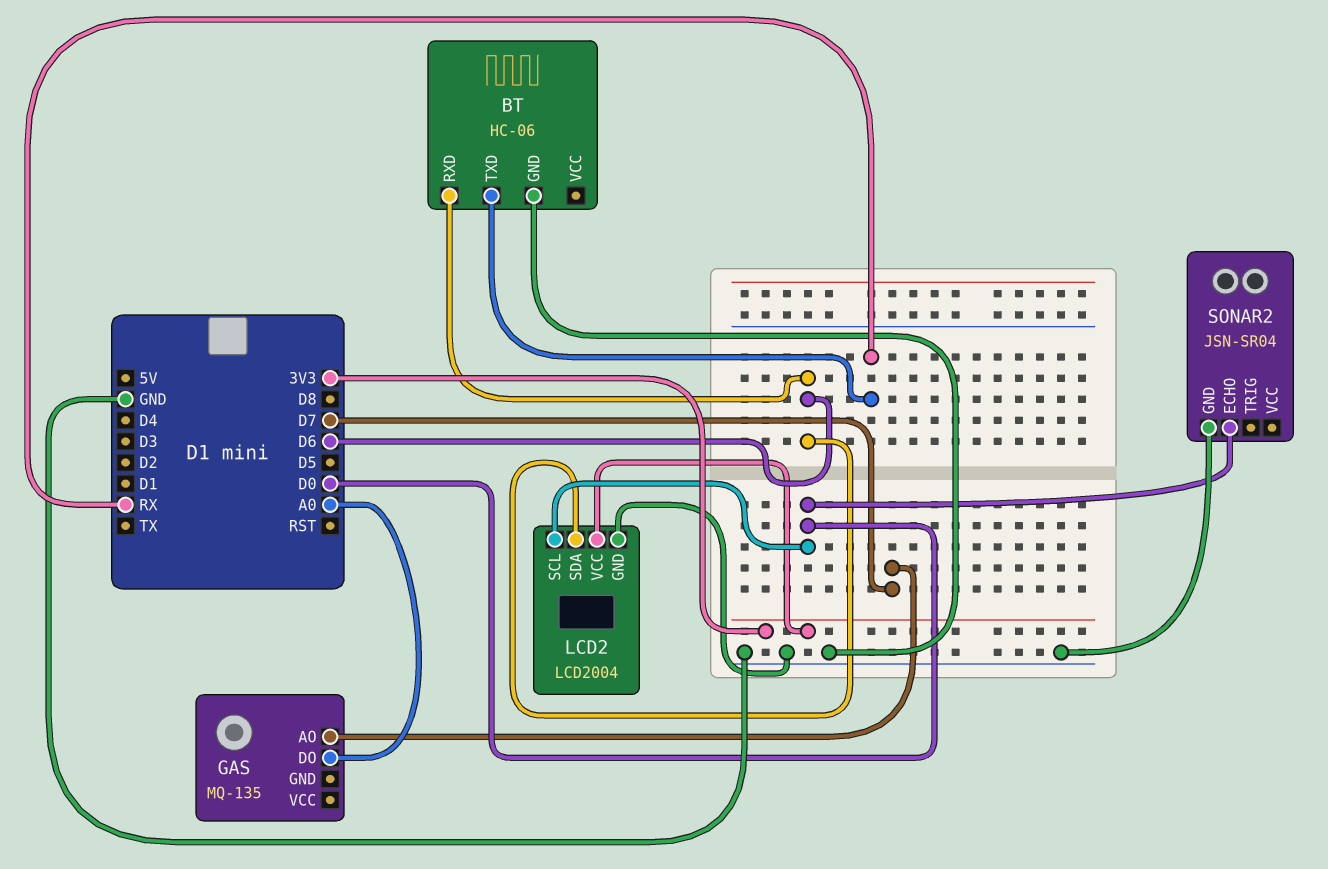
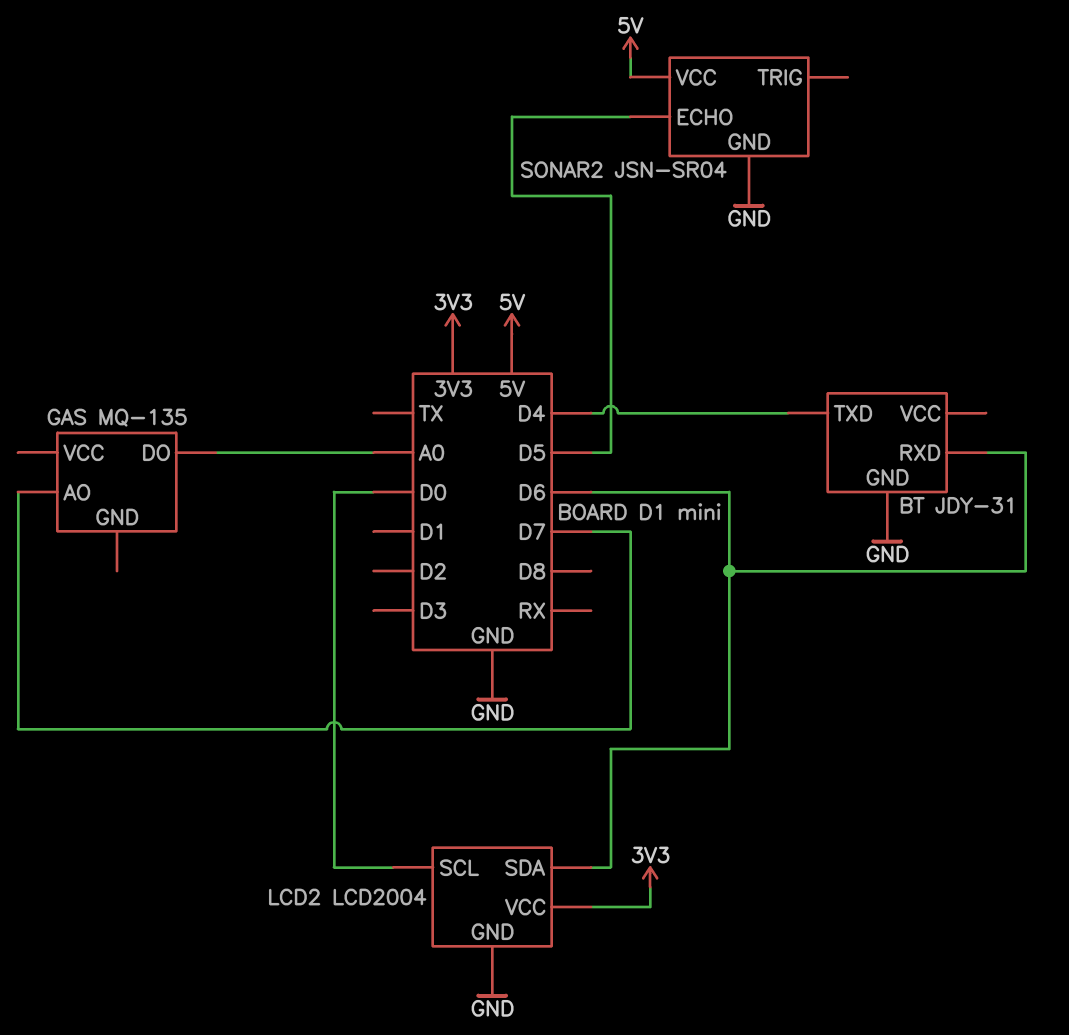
BT: HC-06 -> JDY-31
BT pin TXD: RX -> D4
SONAR2 pin ECHO: D0 -> D5
SONAR2 pin VCC: none -> 5V

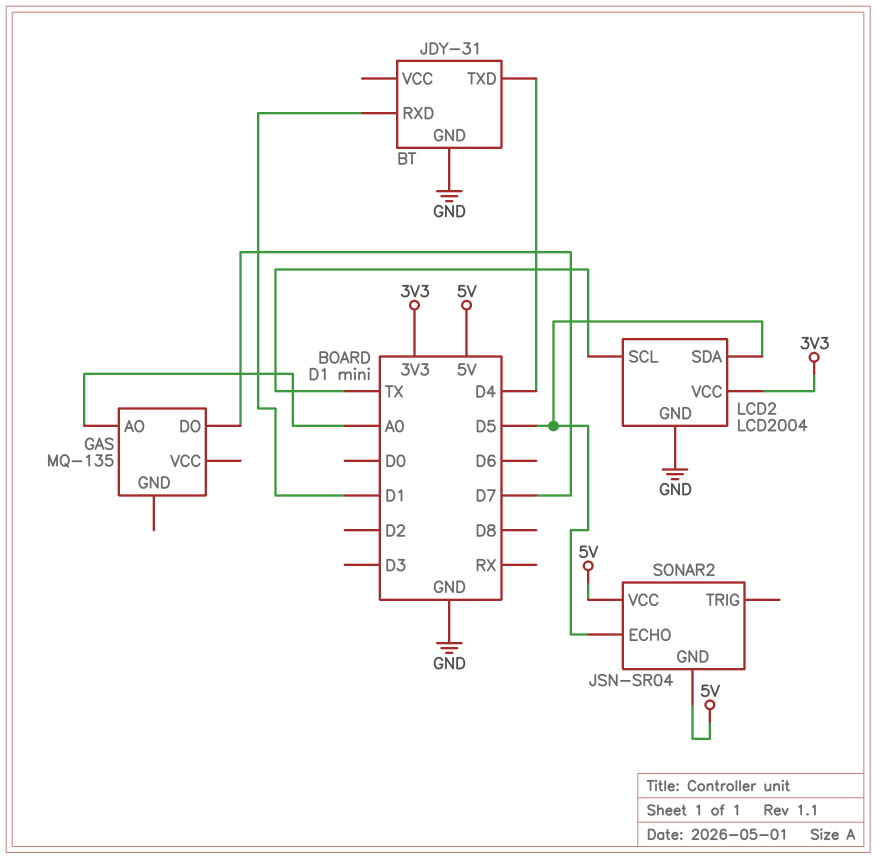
BT pin RXD: D6 -> D1
GAS pin AO: D7 -> A0
GAS pin DO: A0 -> D7
LCD2 pin SCL: D0 -> TX
LCD2 pin SDA: D6 -> D5
SONAR2 pin GND: GND -> 5V

